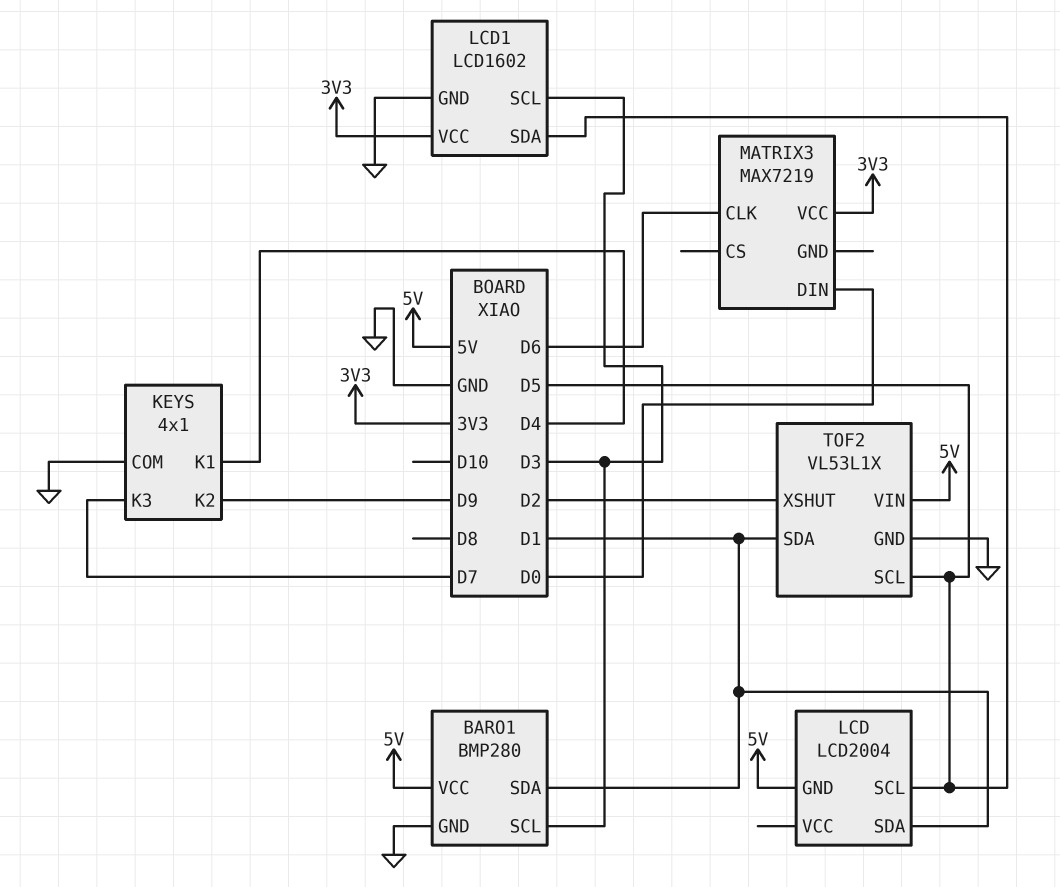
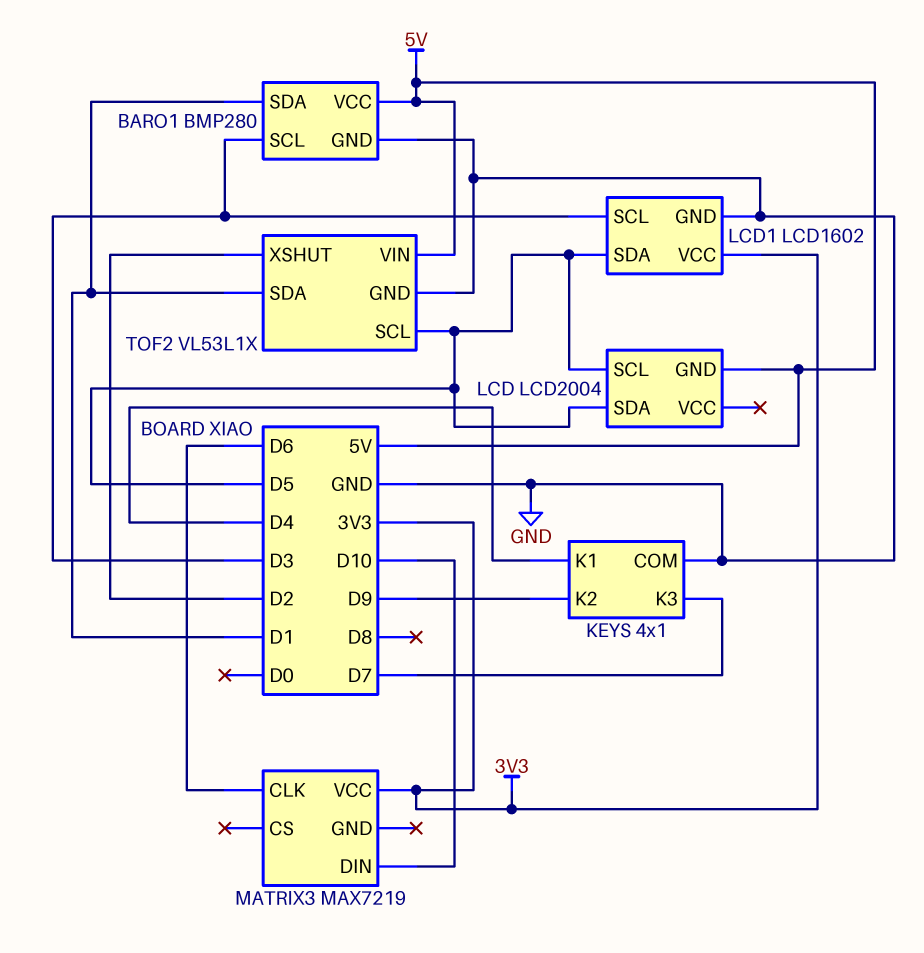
LCD pin SDA: D1 -> D5
MATRIX3 pin DIN: D0 -> D10

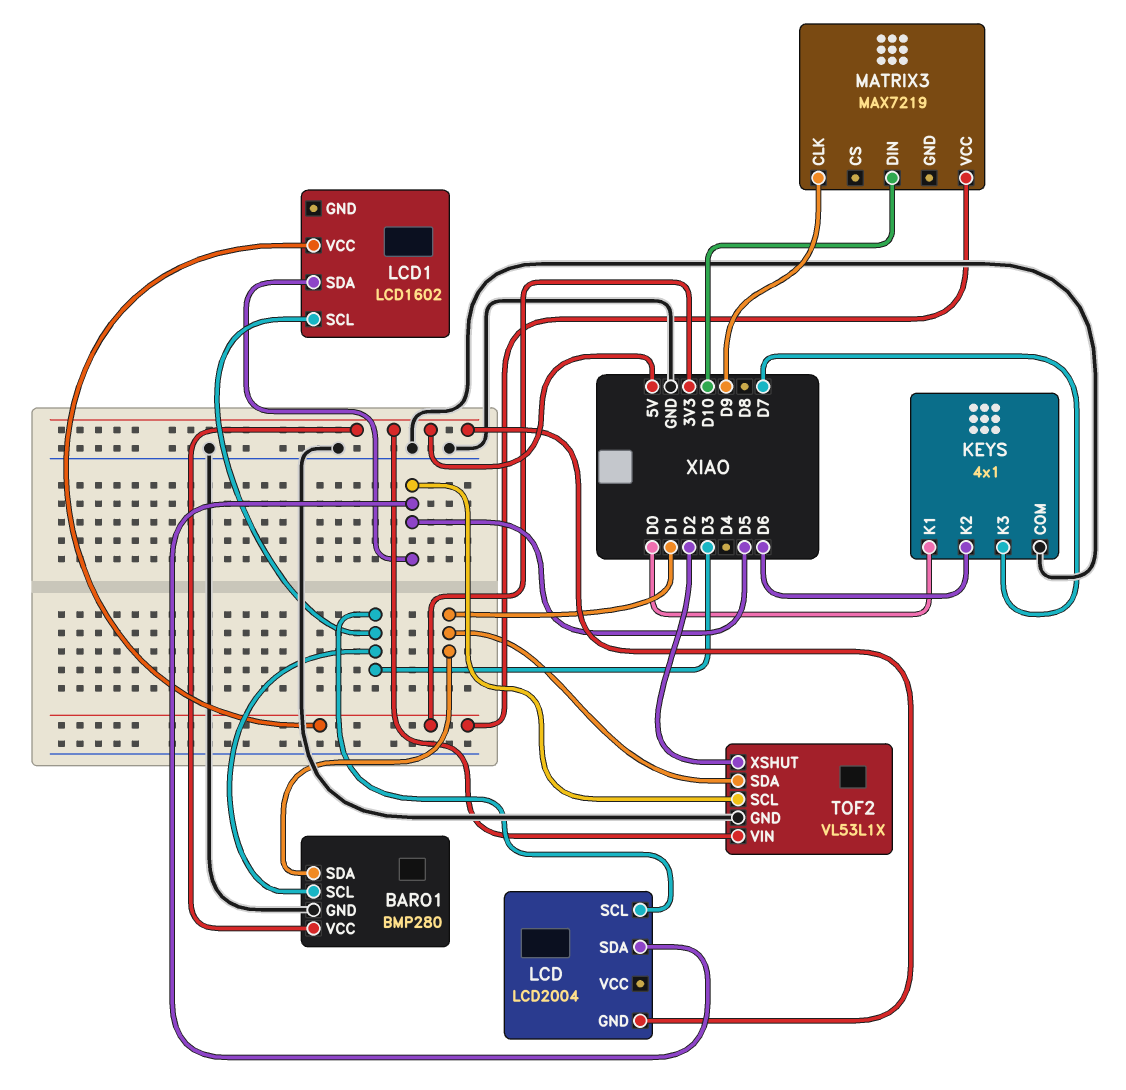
KEYS pin K1: D4 -> D0
KEYS pin K2: D9 -> D6
LCD pin SCL: D5 -> D3
LCD1 pin GND: GND -> none
MATRIX3 pin CLK: D6 -> D9

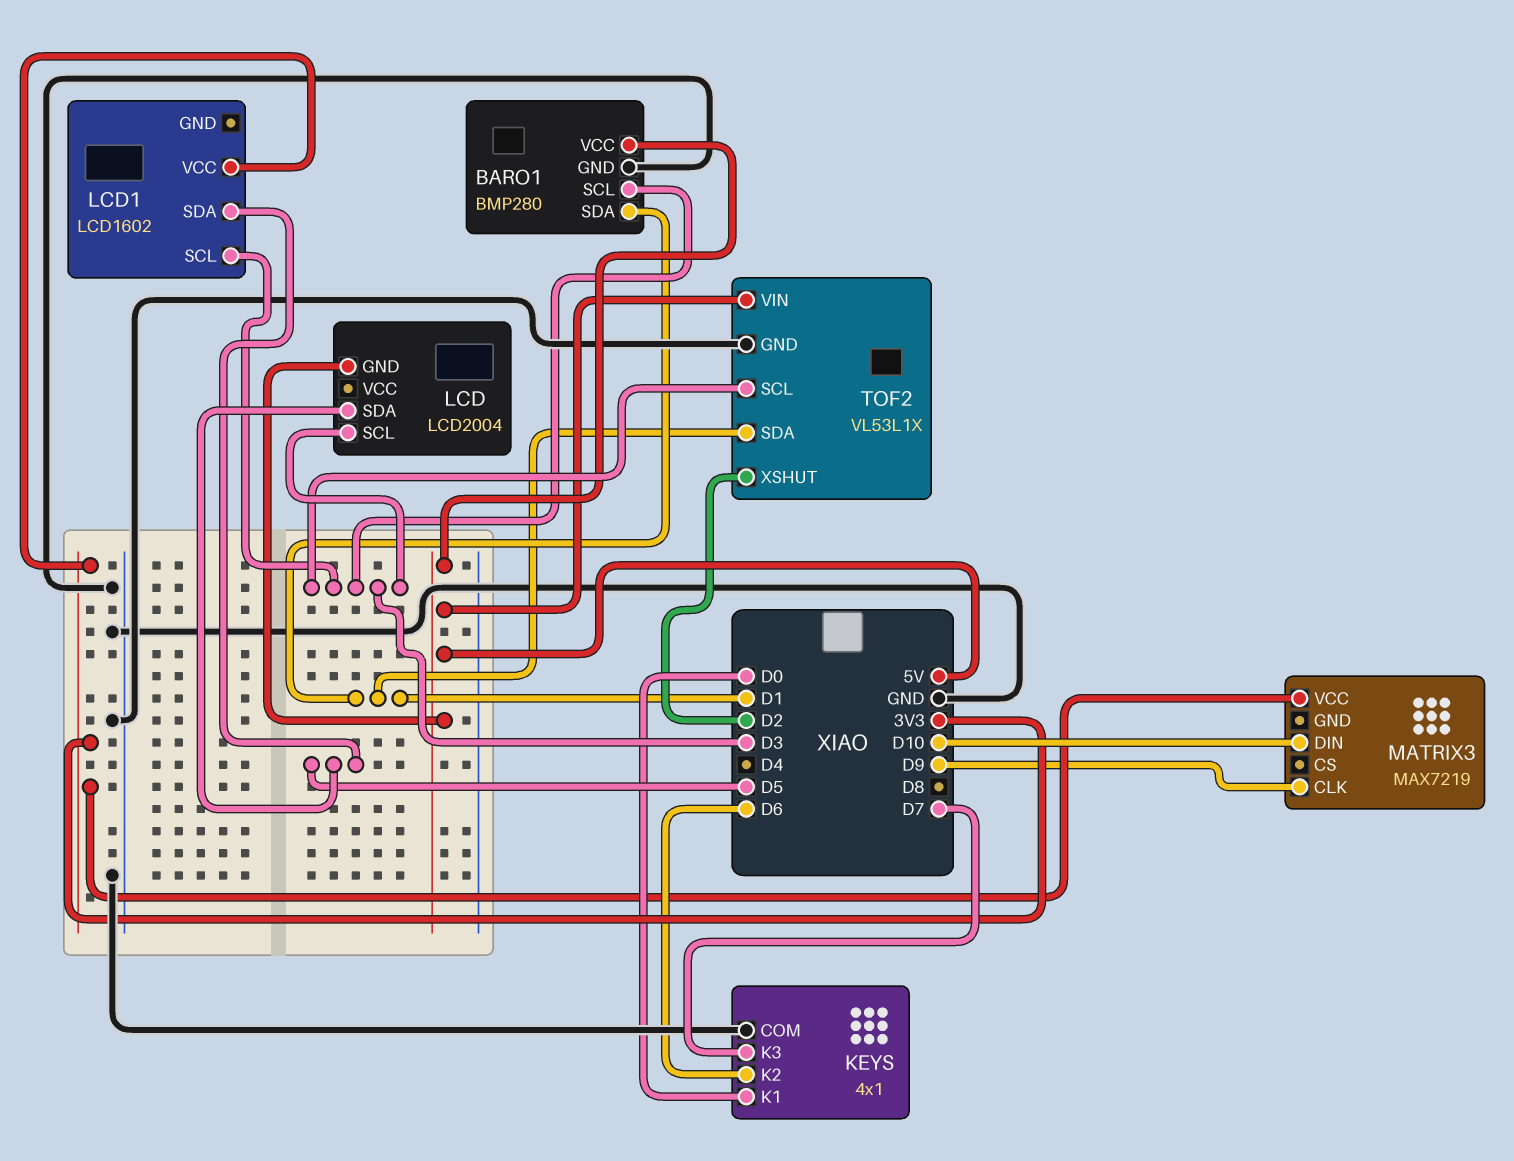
TOF2 pin SCL: D5 -> D3

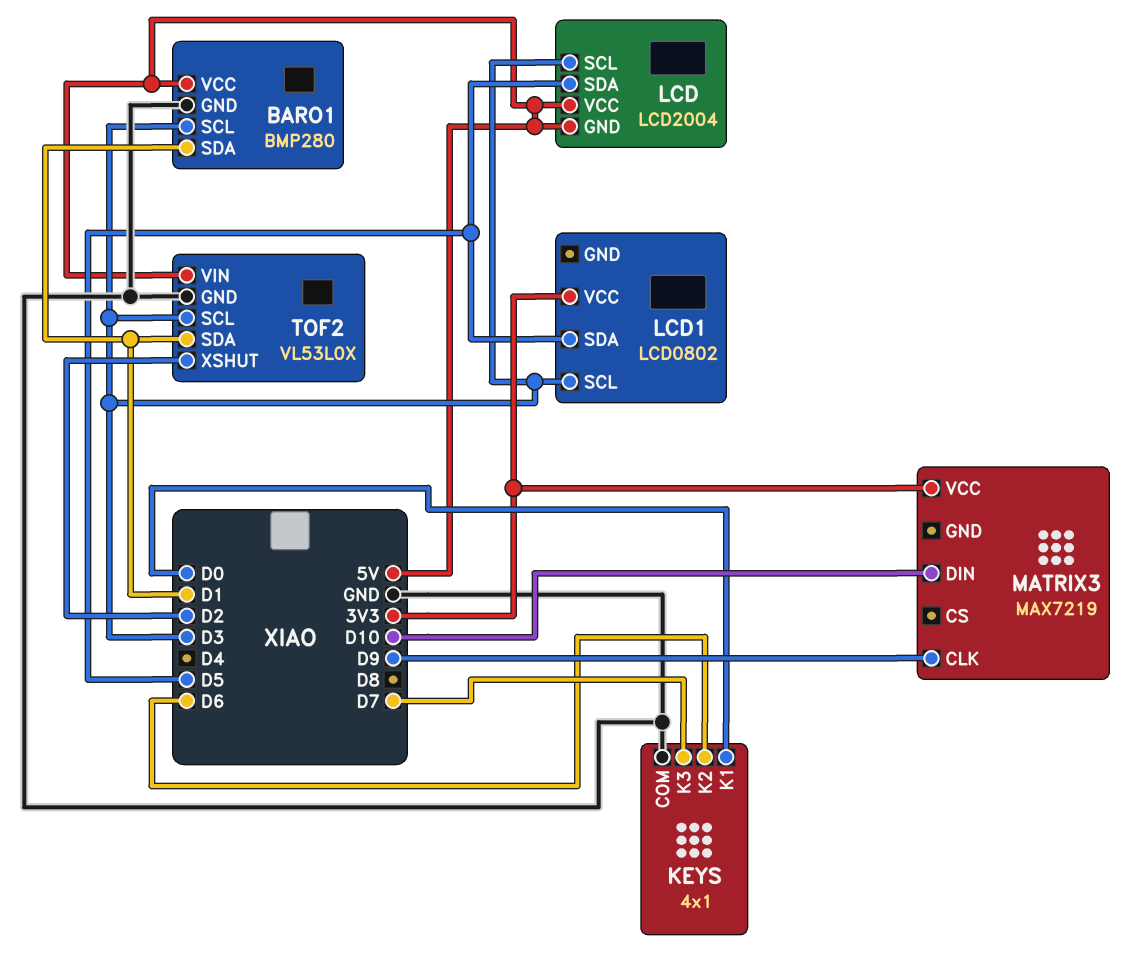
LCD pin VCC: none -> 5V
LCD1: LCD1602 -> LCD0802
TOF2: VL53L1X -> VL53L0X

